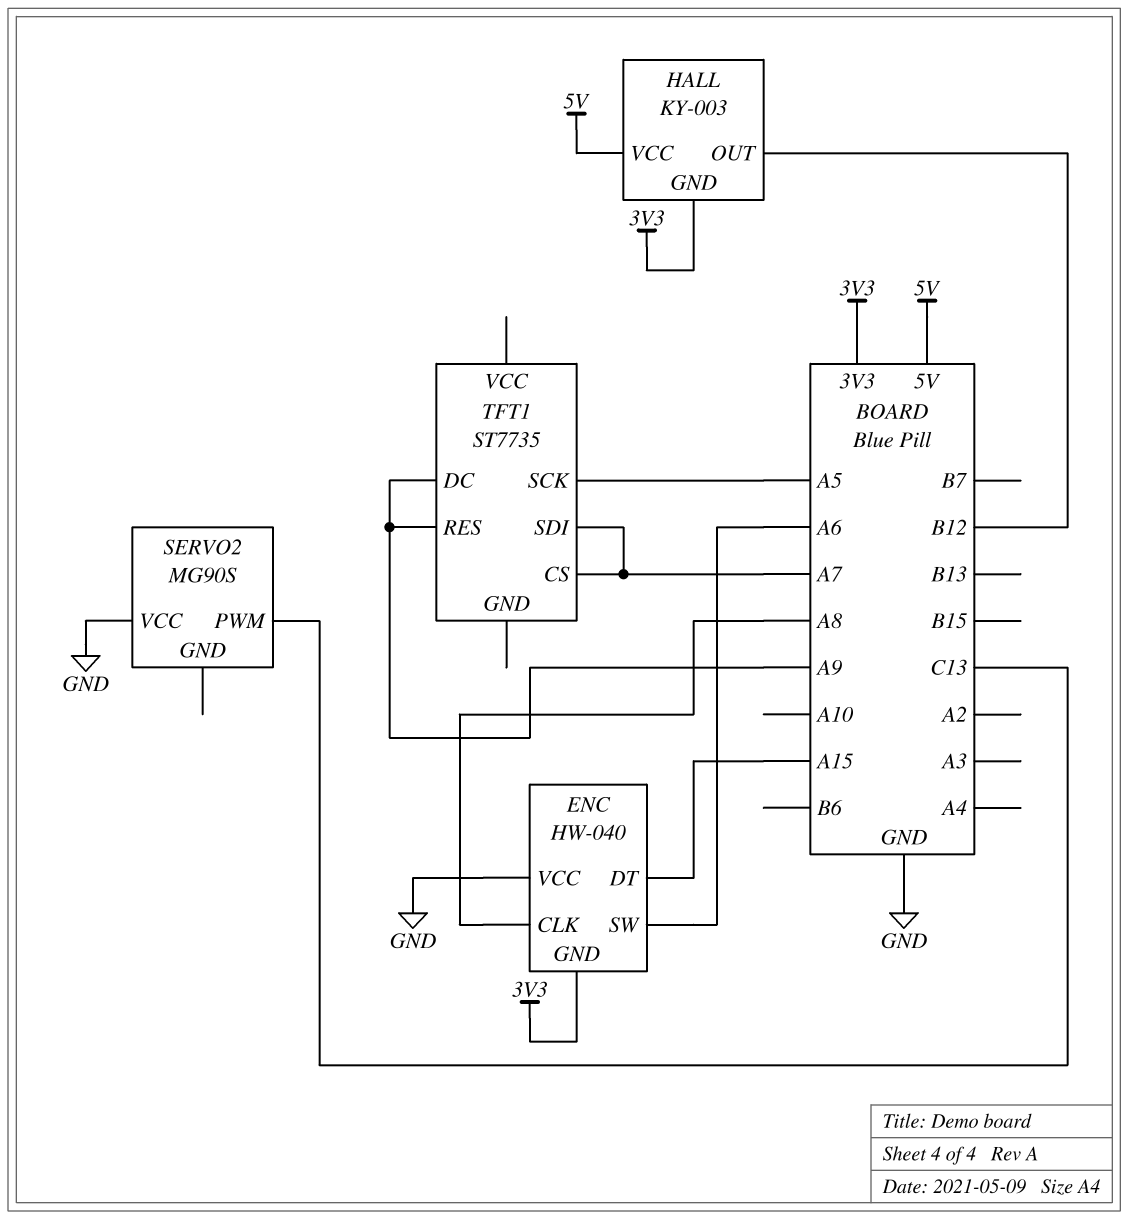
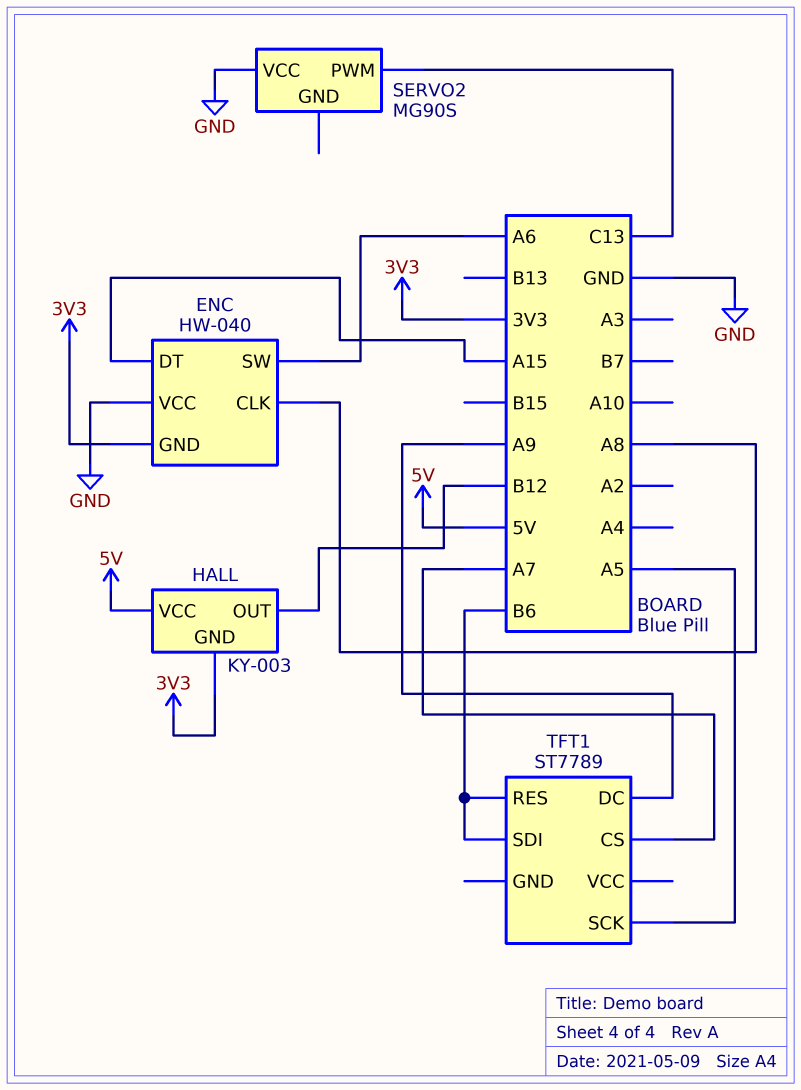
TFT1: ST7735 -> ST7789
TFT1 pin RES: A9 -> B6
TFT1 pin SDI: A7 -> B6

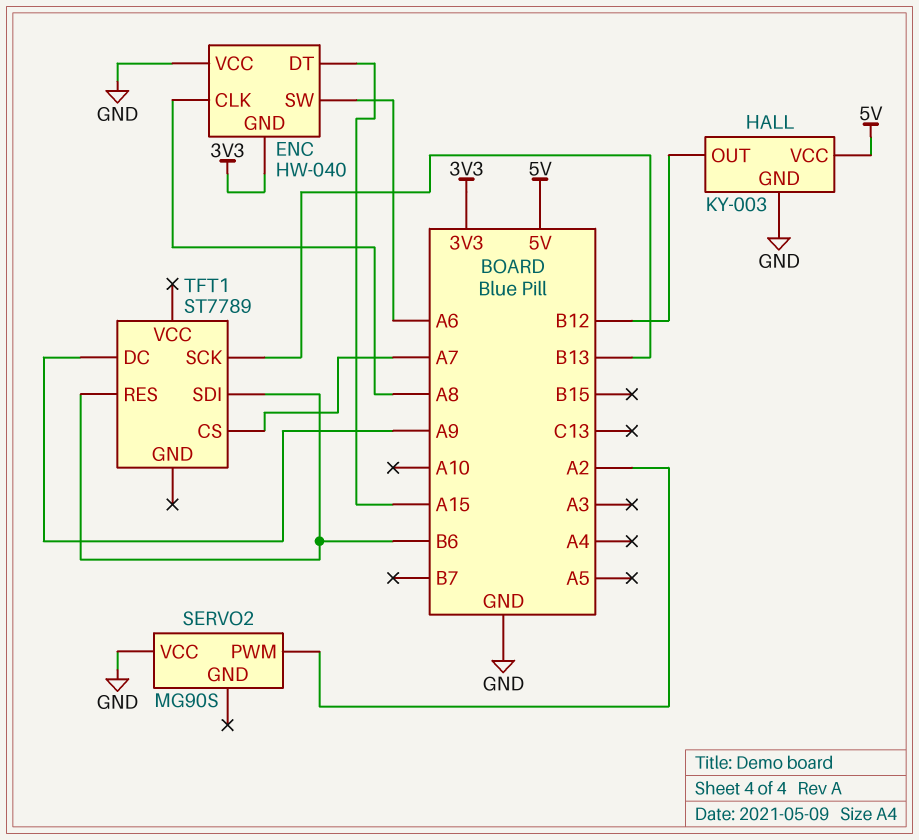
HALL pin GND: 3V3 -> GND
SERVO2 pin PWM: C13 -> A2
TFT1 pin SCK: A5 -> B13

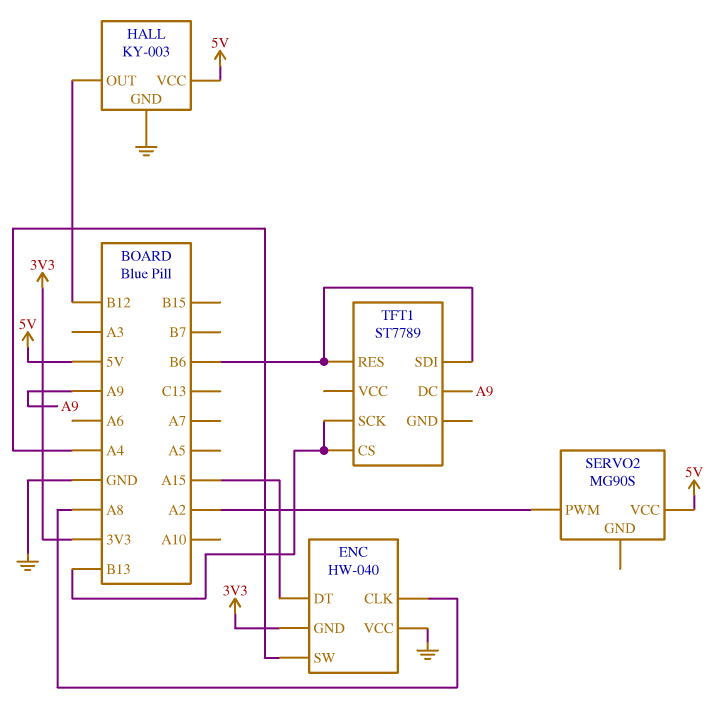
ENC pin SW: A6 -> A4
SERVO2 pin VCC: GND -> 5V
TFT1 pin CS: A7 -> B13

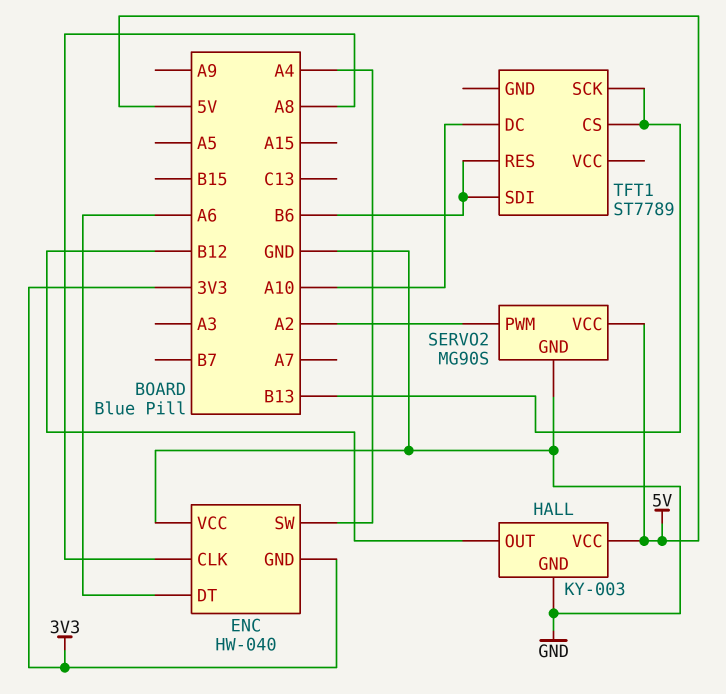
ENC pin DT: A15 -> A6
SERVO2 pin GND: none -> GND
TFT1 pin DC: A9 -> A10

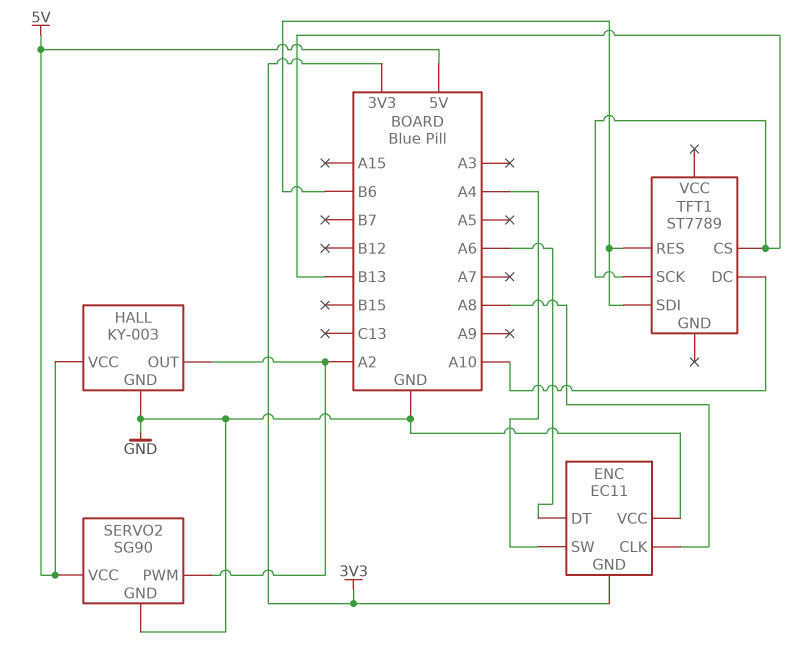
ENC: HW-040 -> EC11
HALL pin OUT: B12 -> A2
SERVO2: MG90S -> SG90

